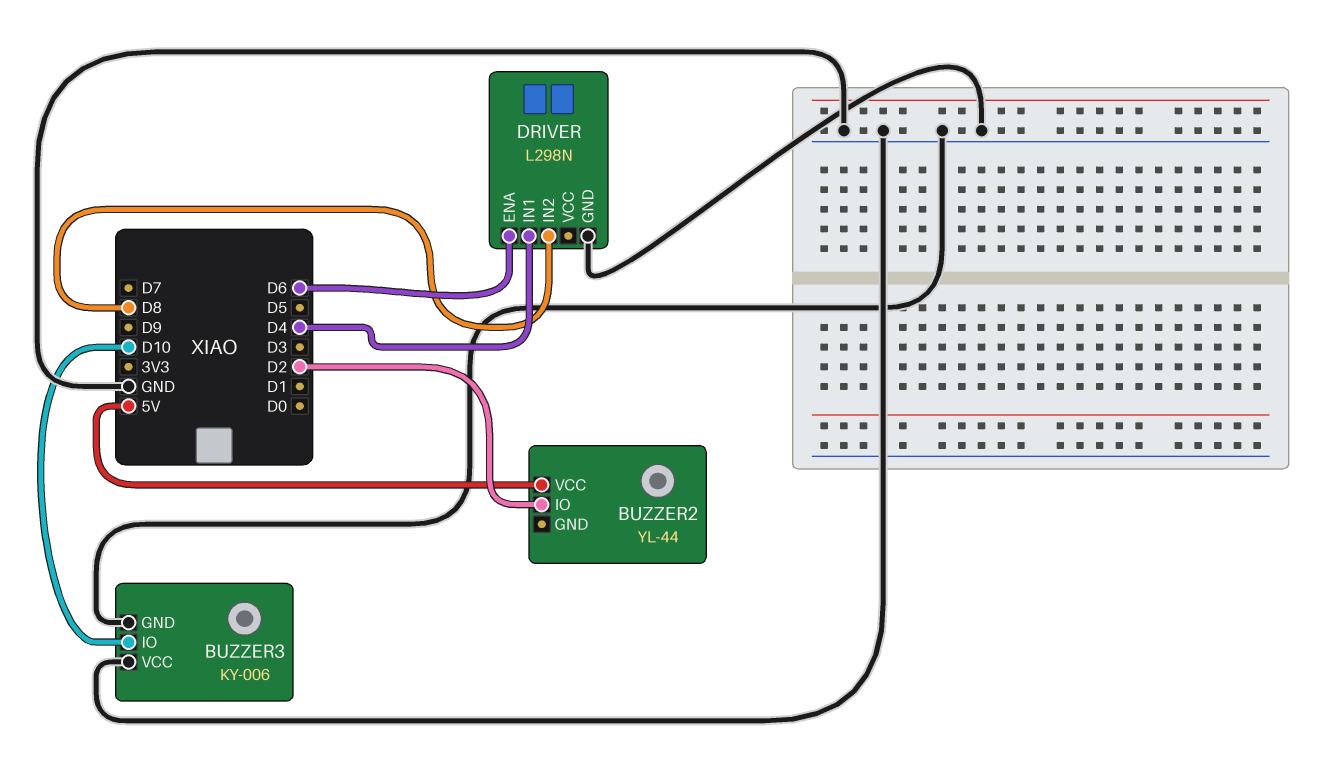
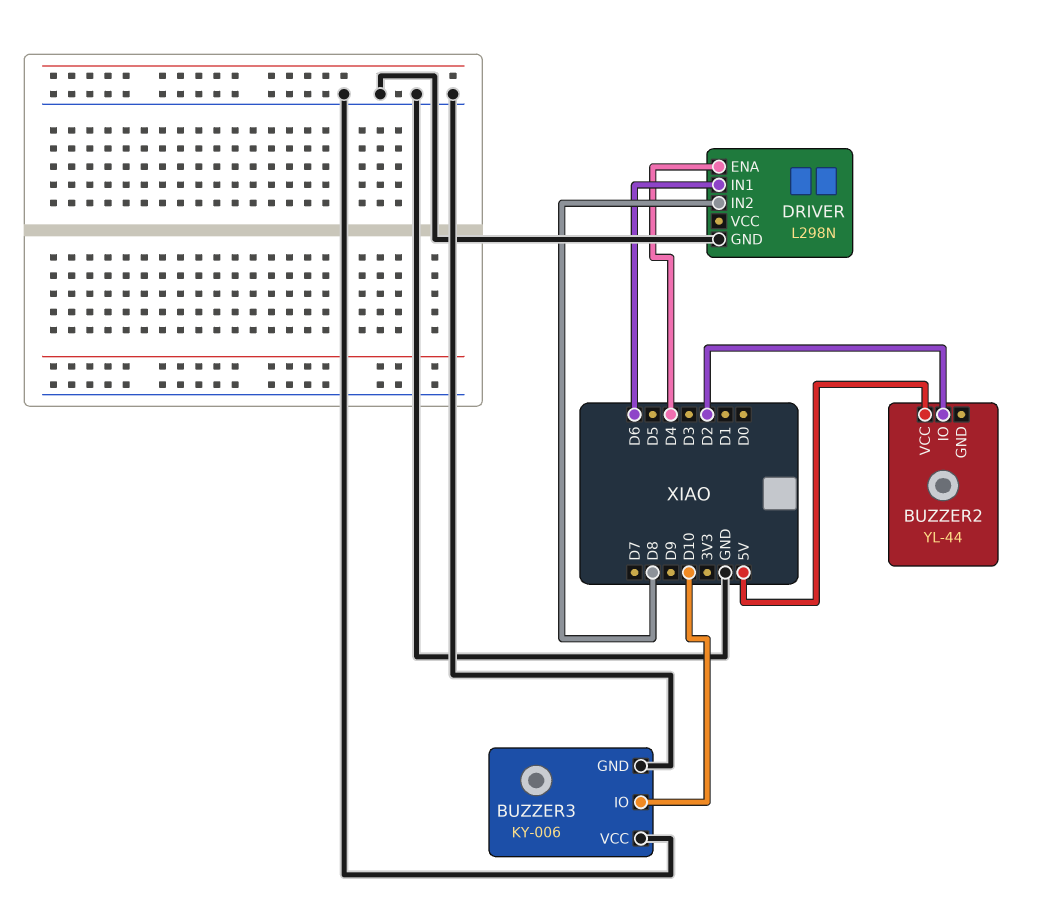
DRIVER pin ENA: D6 -> D4
DRIVER pin IN1: D4 -> D6

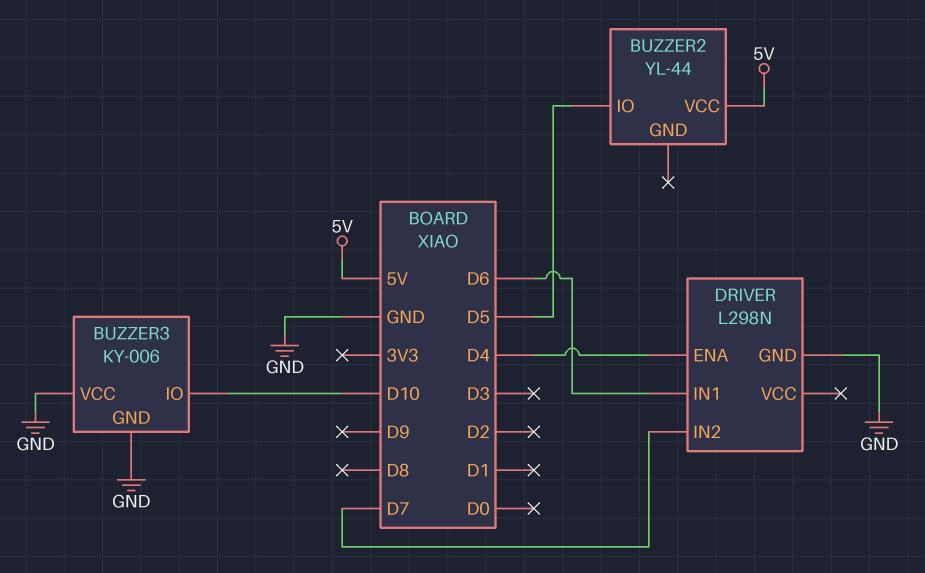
BUZZER2 pin IO: D2 -> D5
DRIVER pin IN2: D8 -> D7

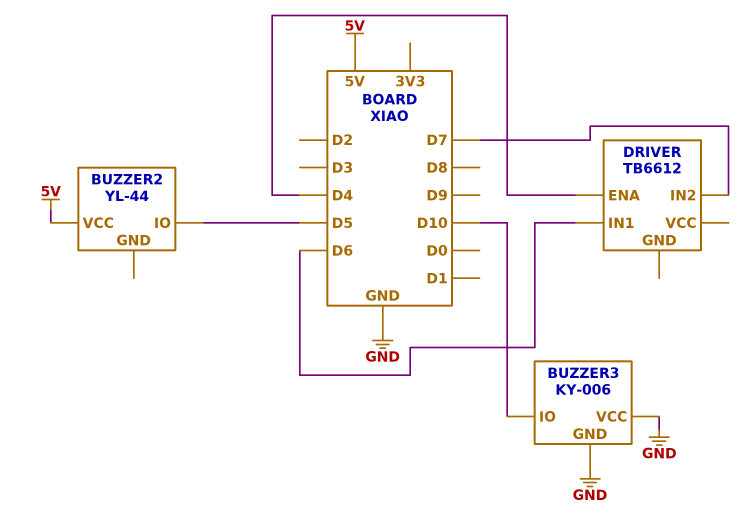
DRIVER: L298N -> TB6612
DRIVER pin GND: GND -> none

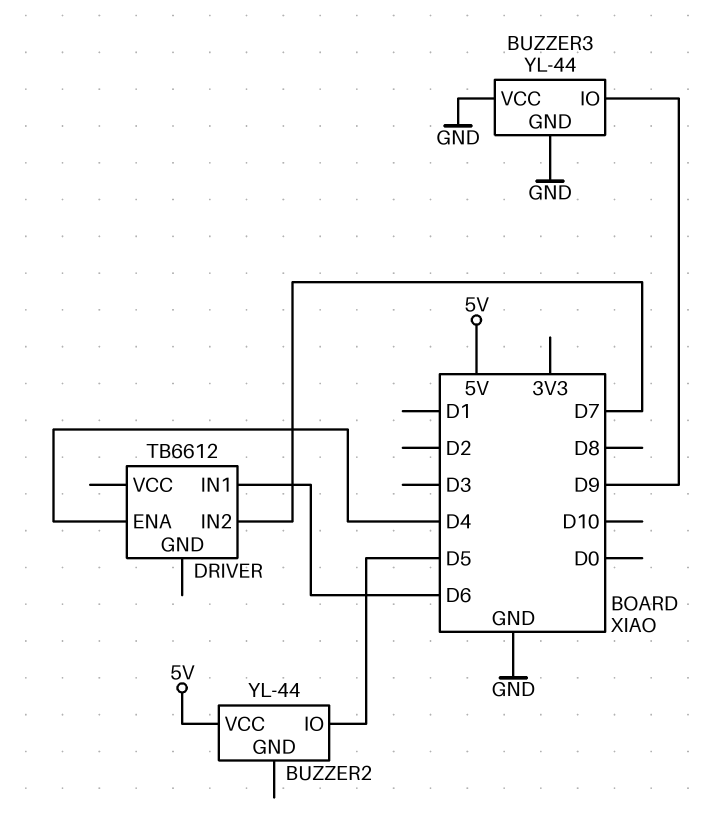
BUZZER3: KY-006 -> YL-44
BUZZER3 pin IO: D10 -> D9

